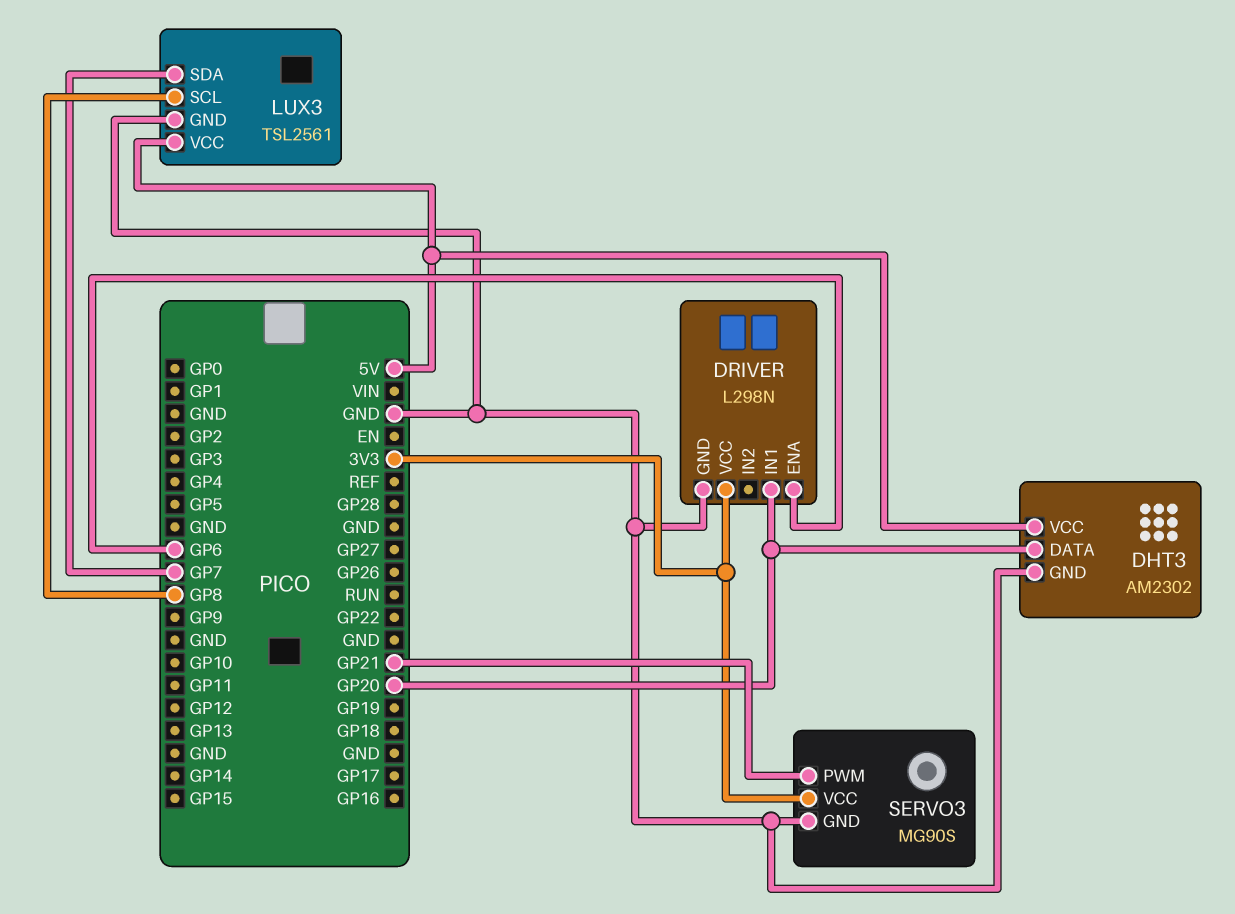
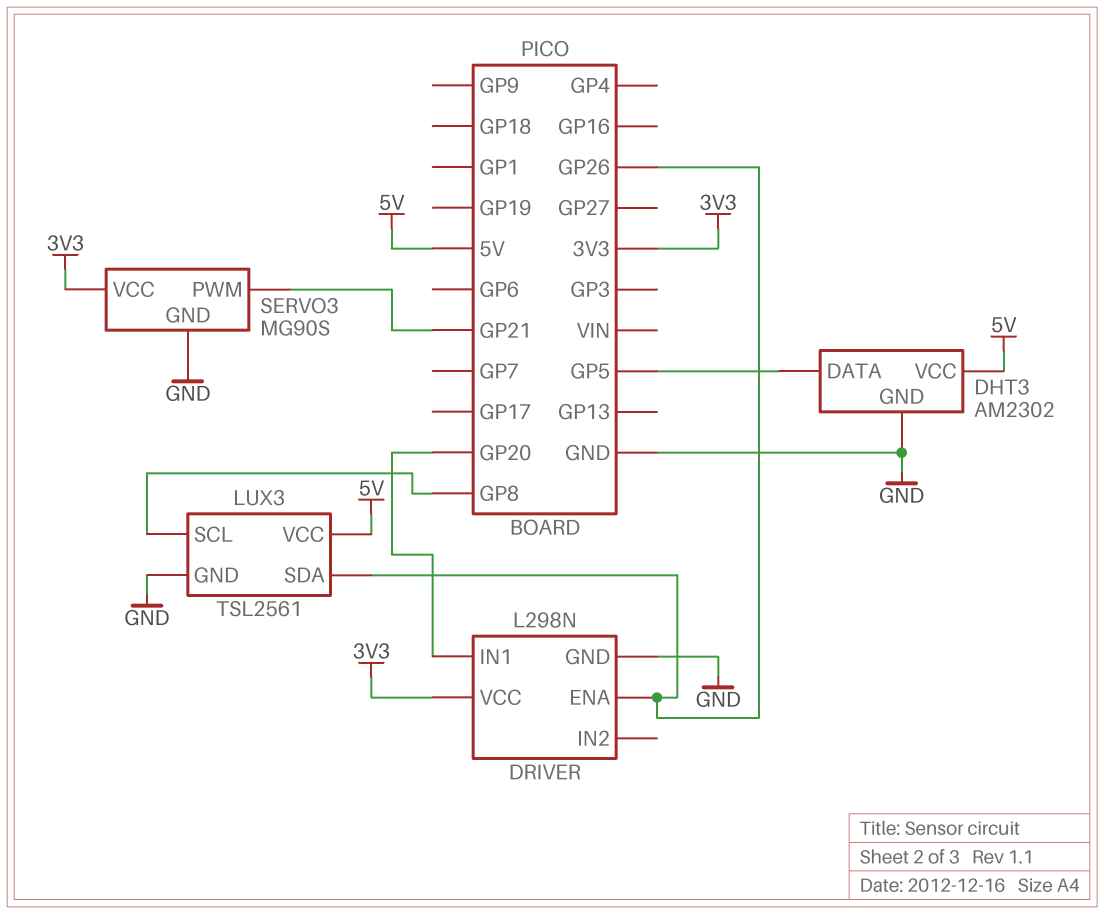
DHT3 pin DATA: GP20 -> GP5
DRIVER pin ENA: GP6 -> GP26
LUX3 pin SDA: GP7 -> GP26

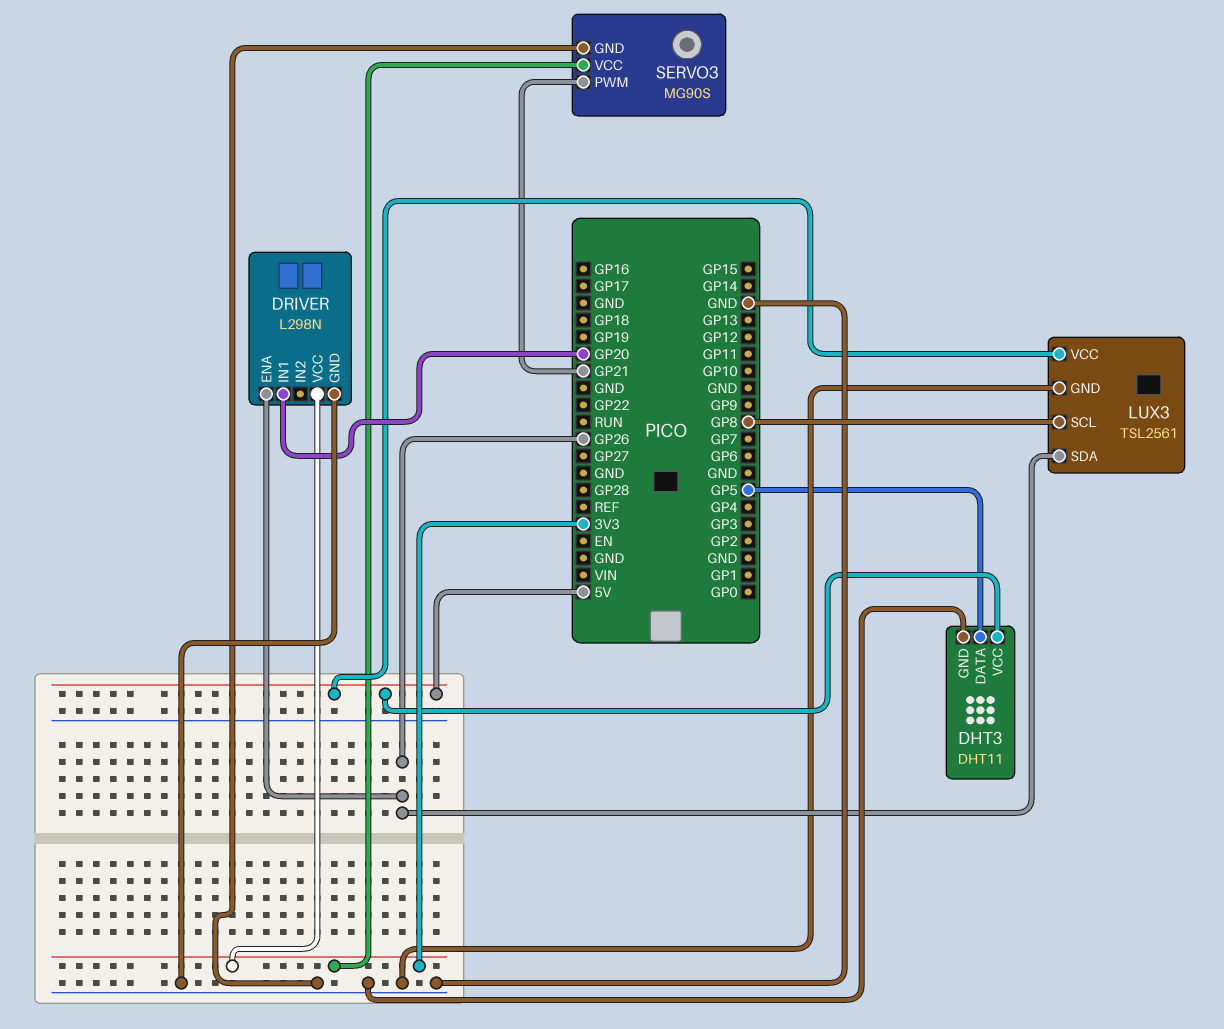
DHT3: AM2302 -> DHT11

